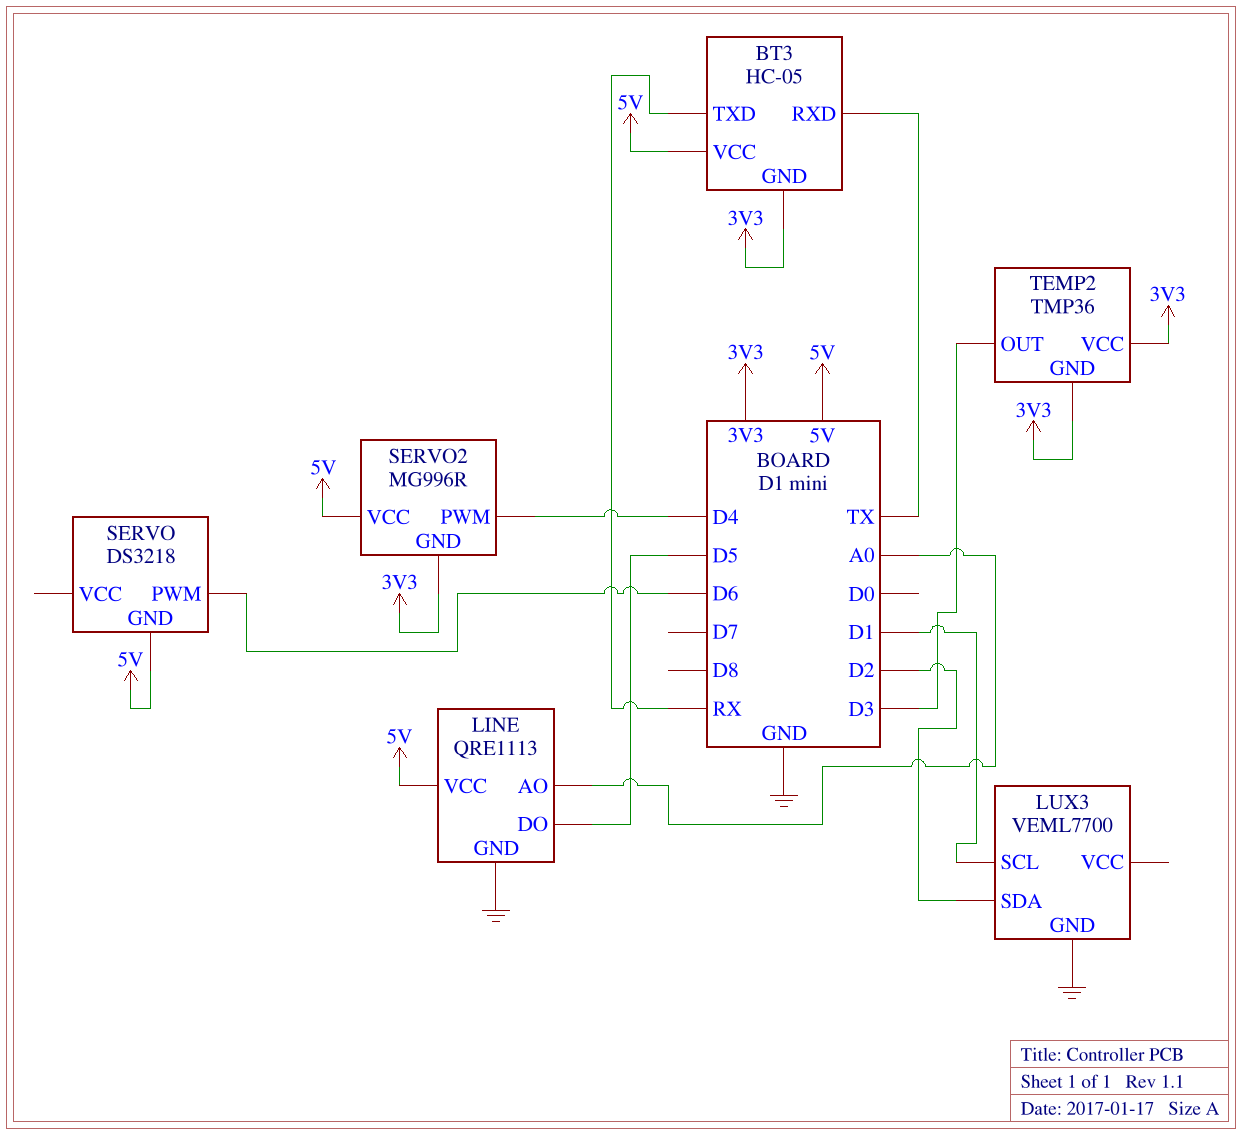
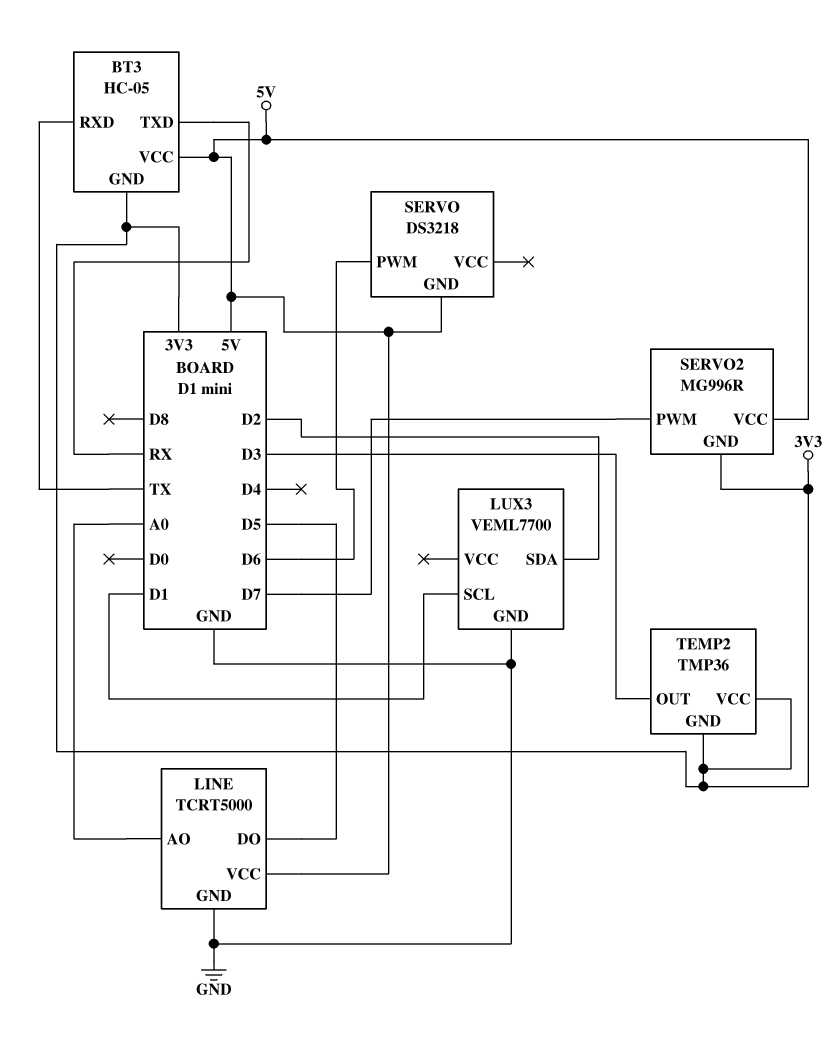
LINE: QRE1113 -> TCRT5000
SERVO2 pin PWM: D4 -> D7

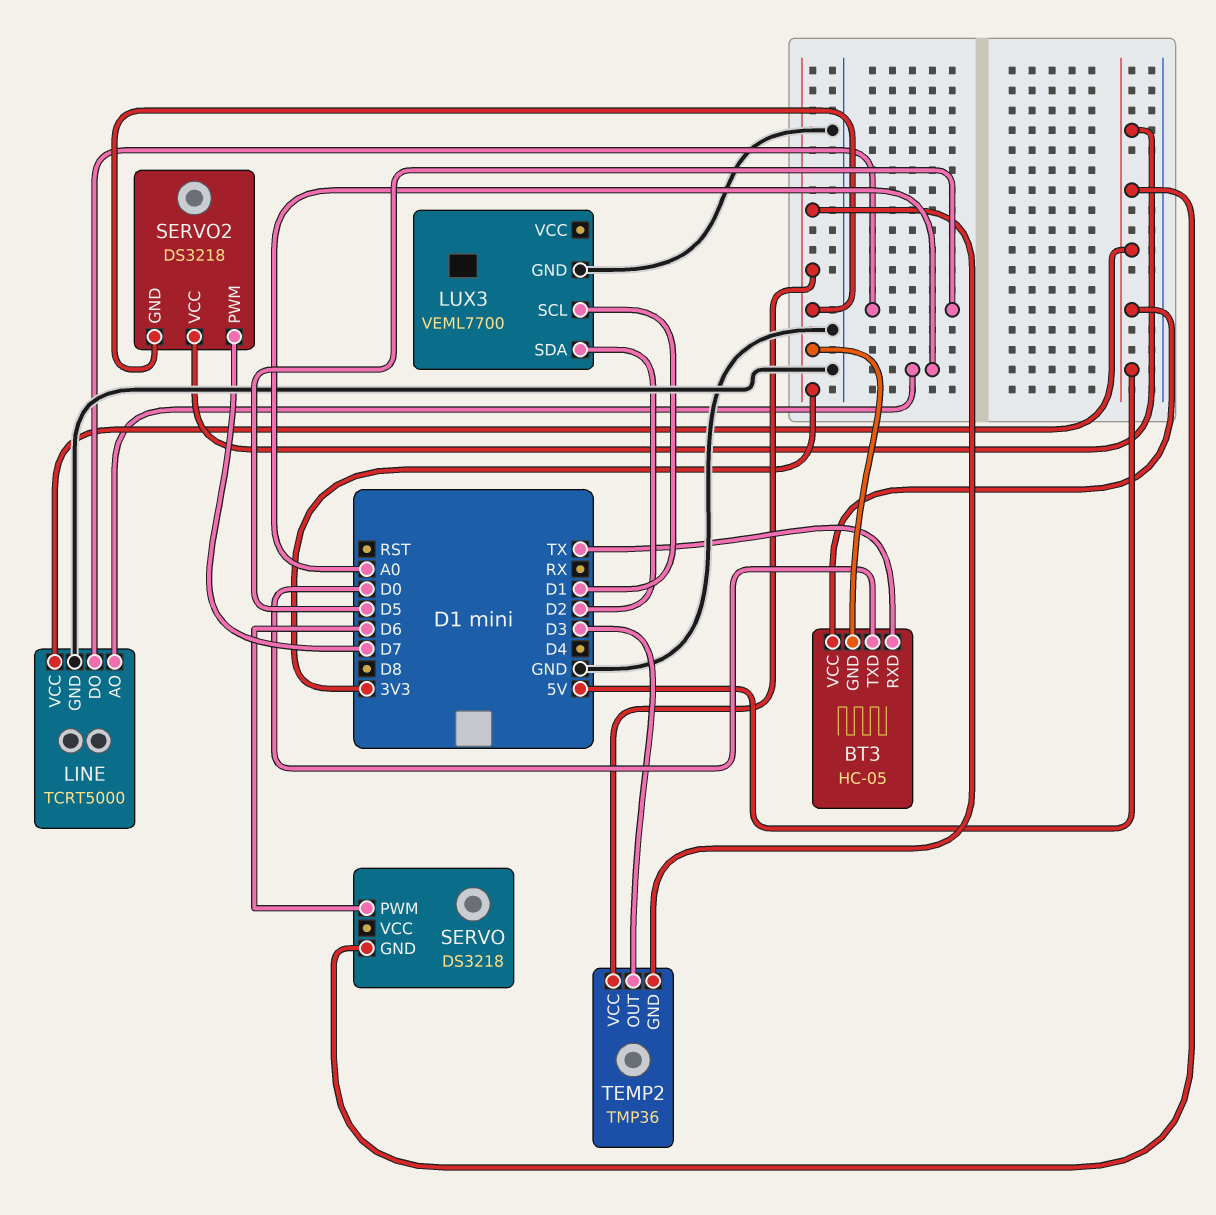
BT3 pin TXD: RX -> D0
SERVO2: MG996R -> DS3218

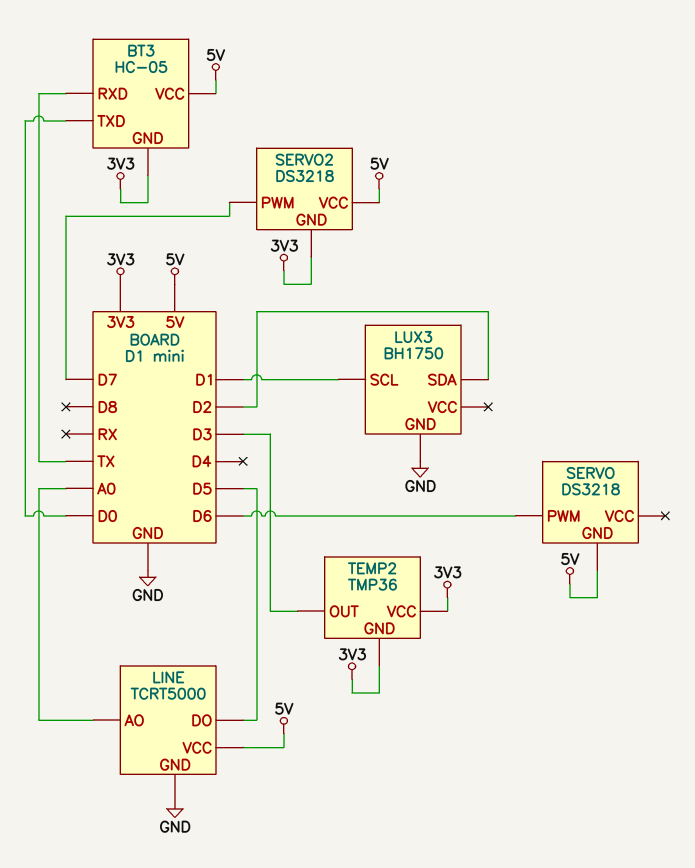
LUX3: VEML7700 -> BH1750

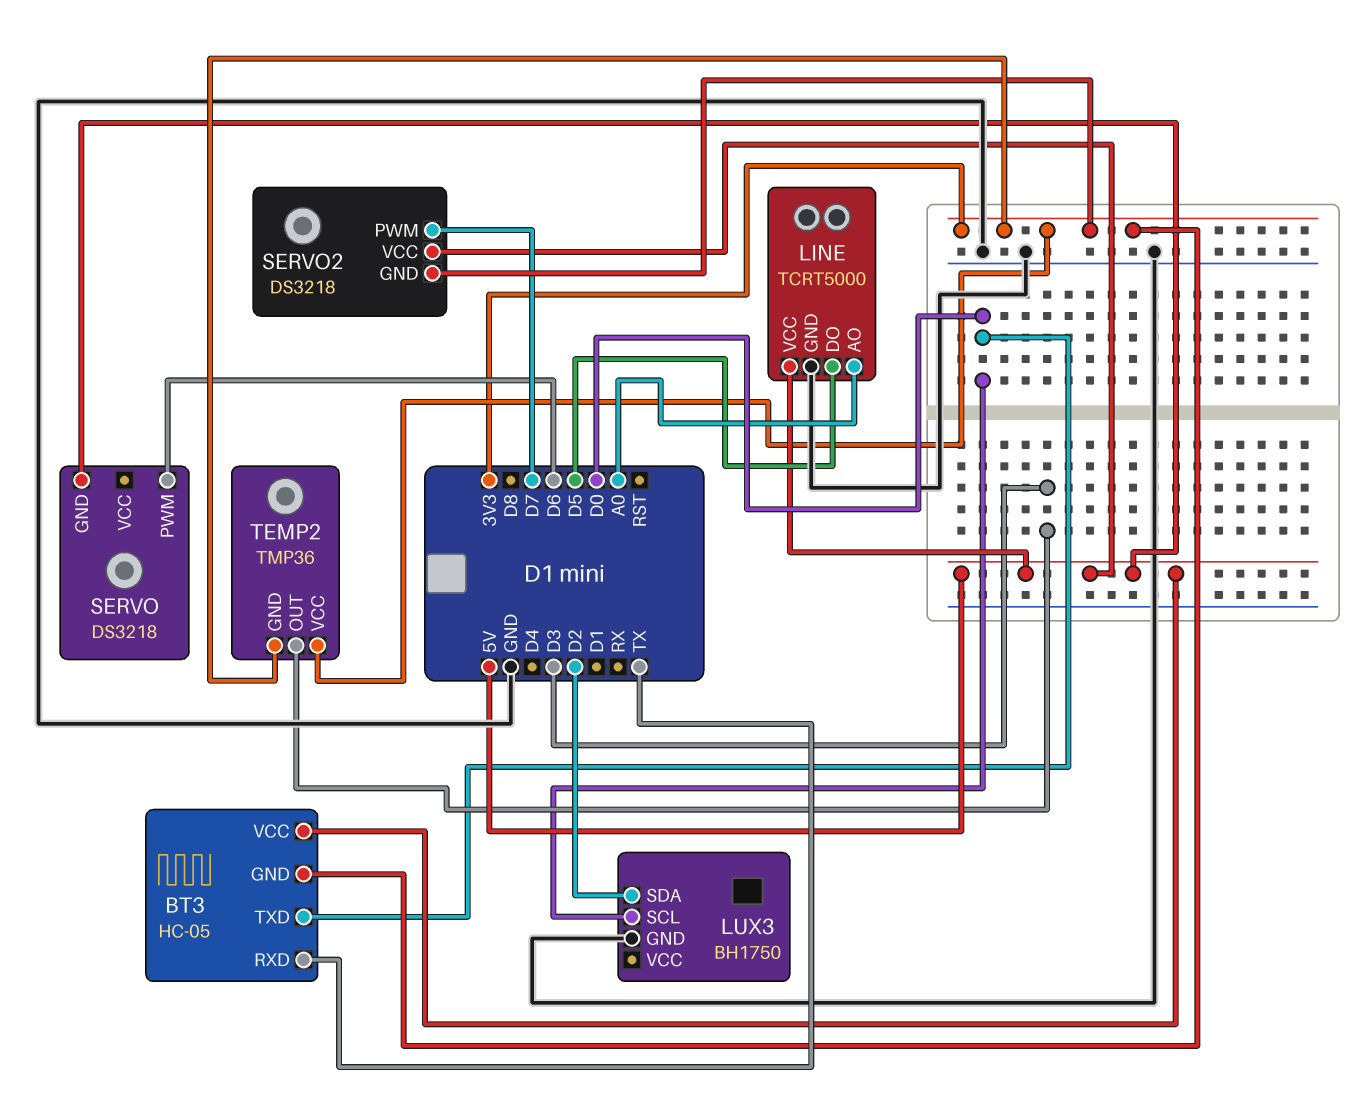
LUX3 pin SCL: D1 -> D0

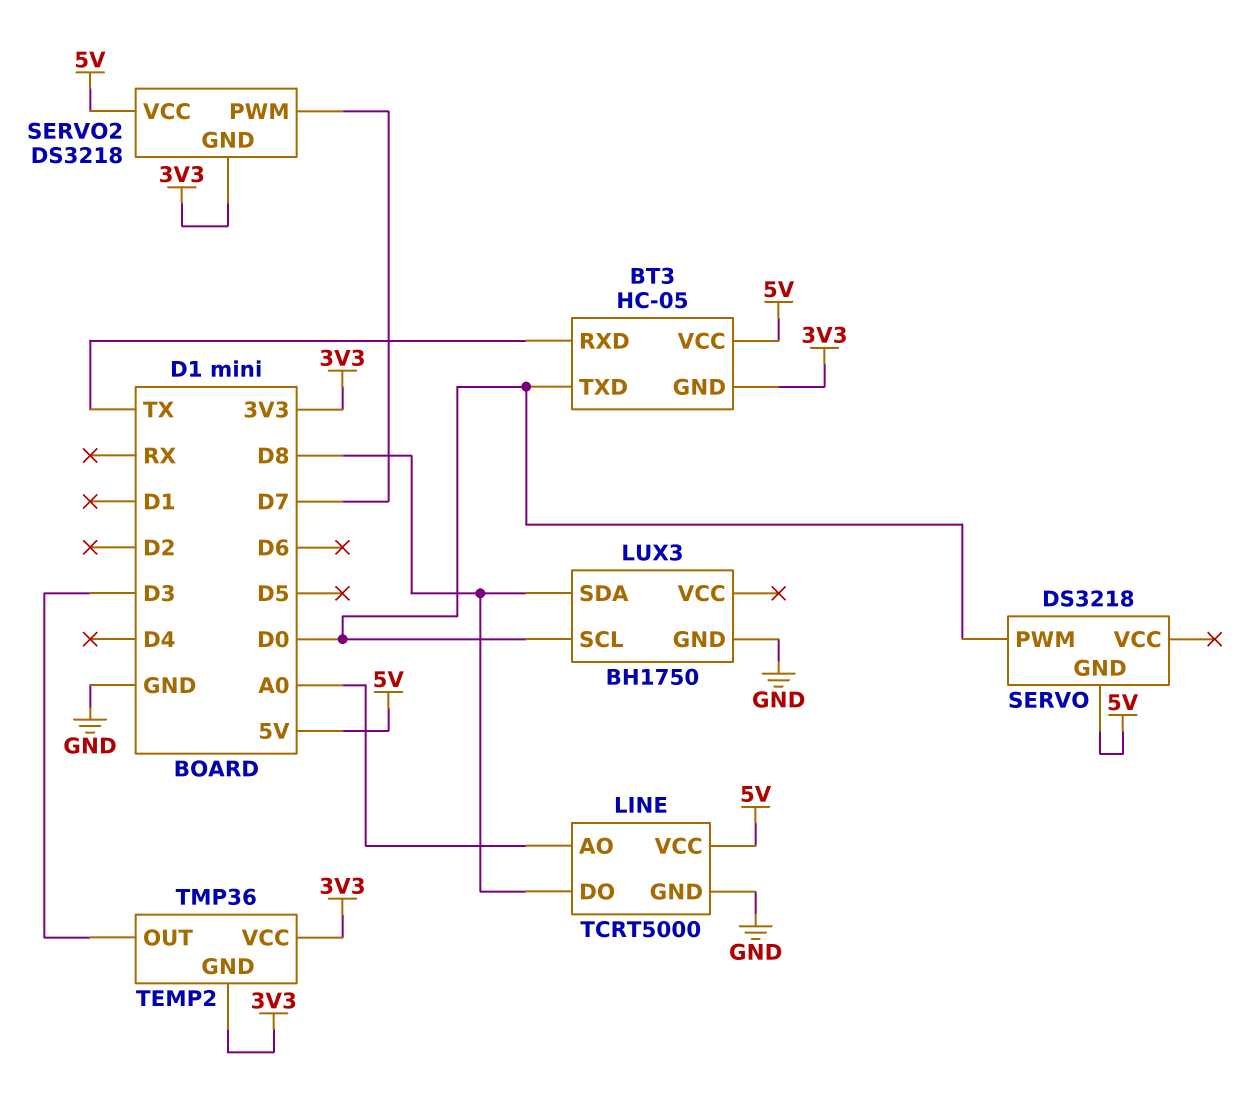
LINE pin DO: D5 -> D8
LUX3 pin SDA: D2 -> D8
SERVO pin PWM: D6 -> D0

